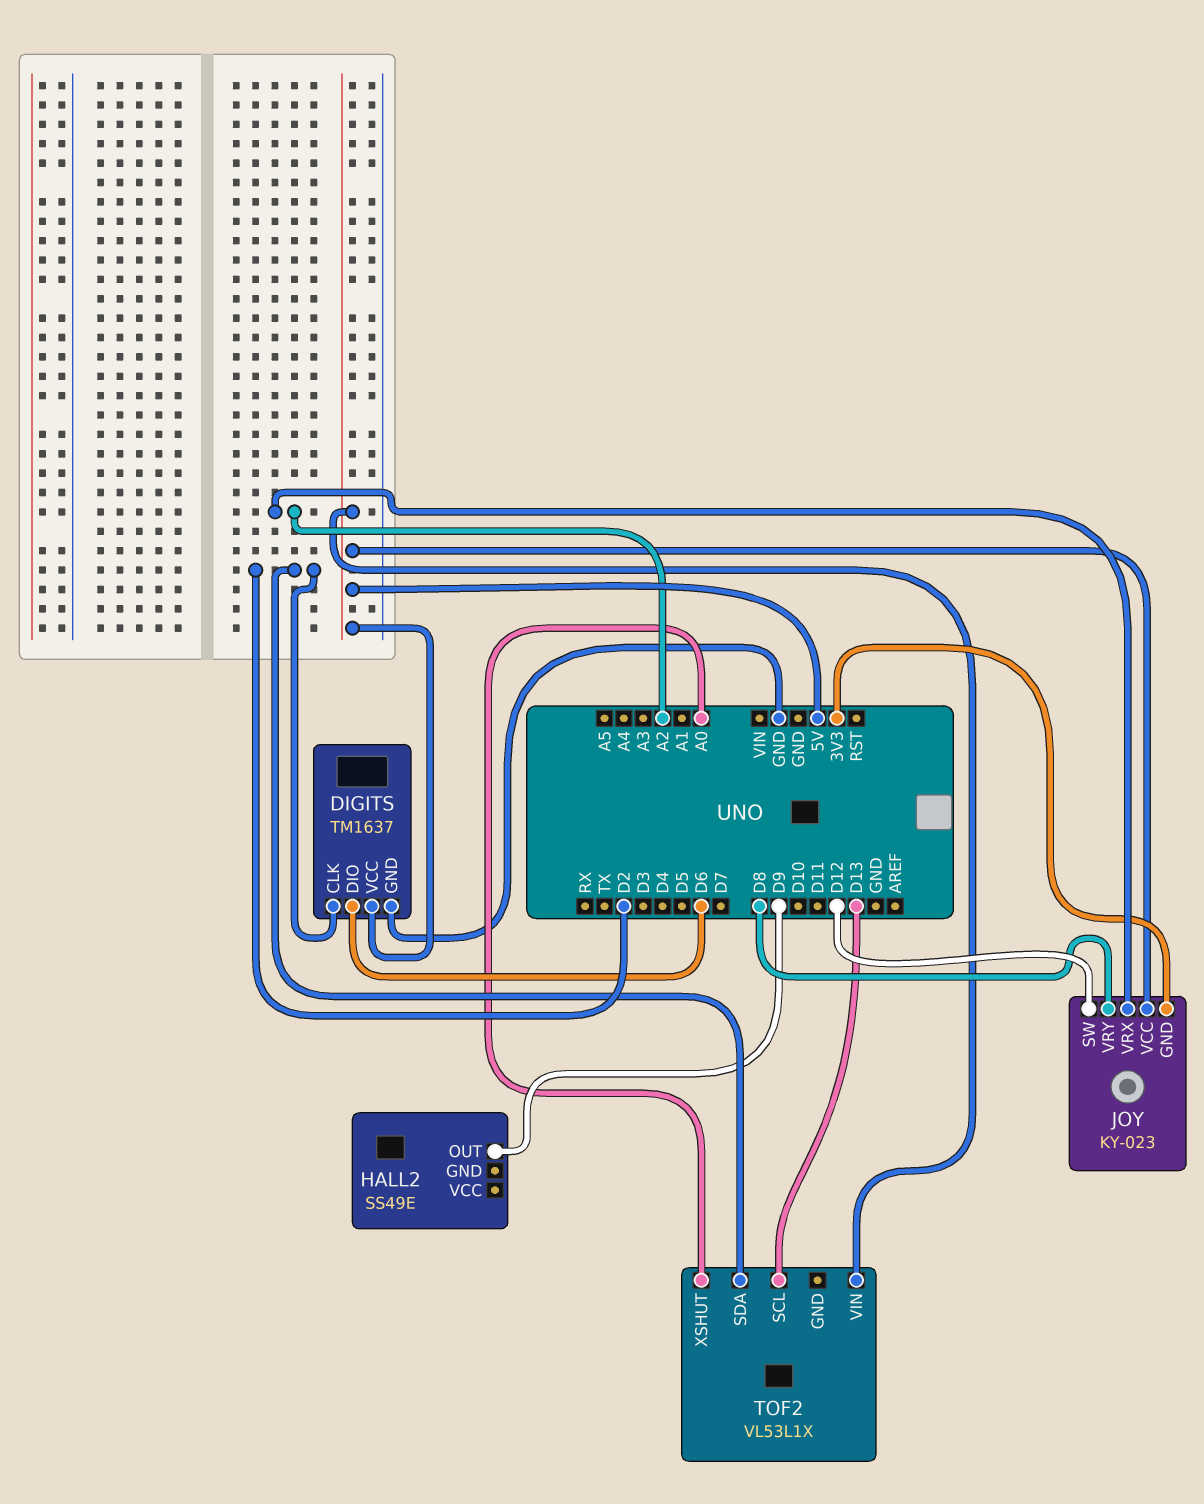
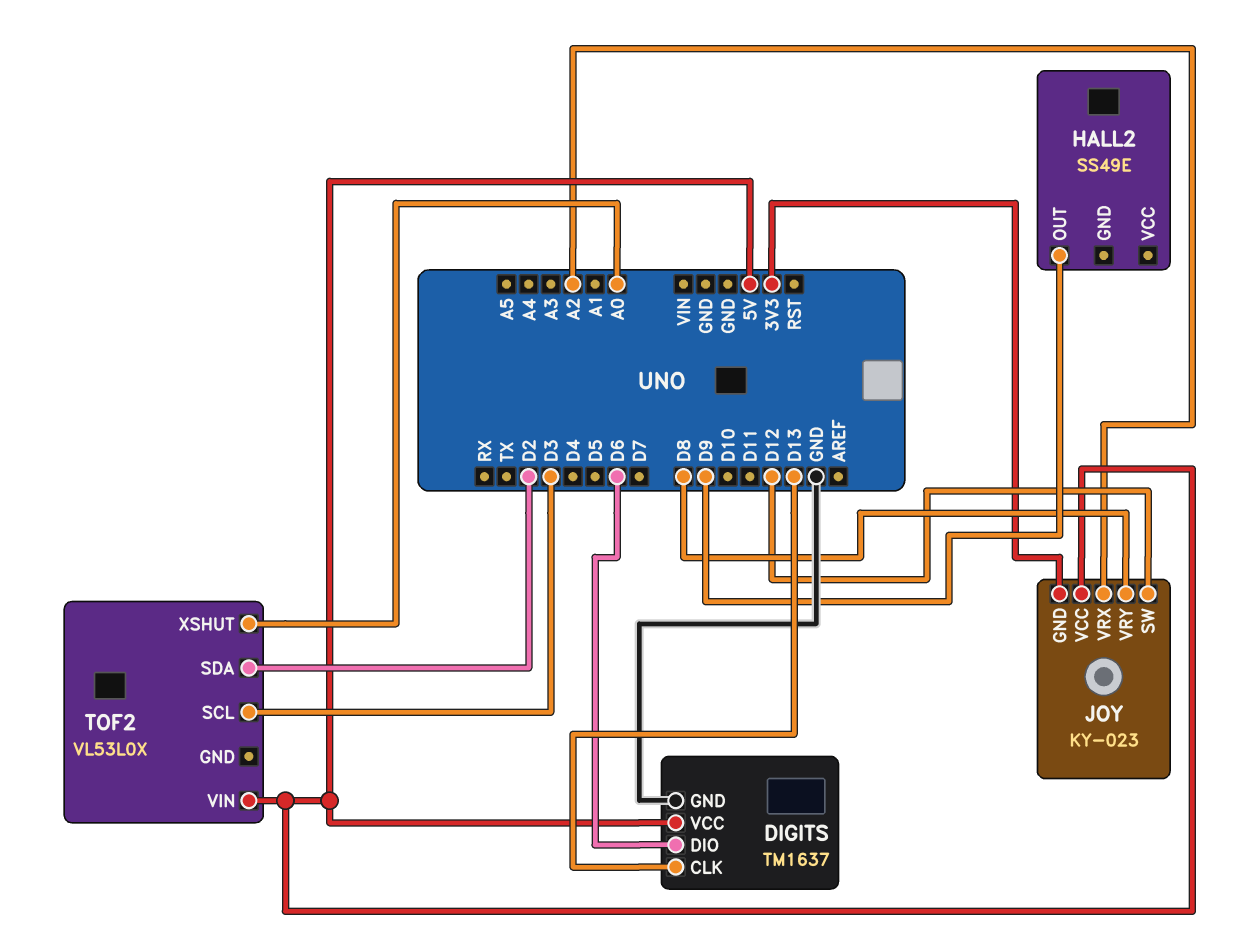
DIGITS pin CLK: D2 -> D13
TOF2: VL53L1X -> VL53L0X
TOF2 pin SCL: D13 -> D3

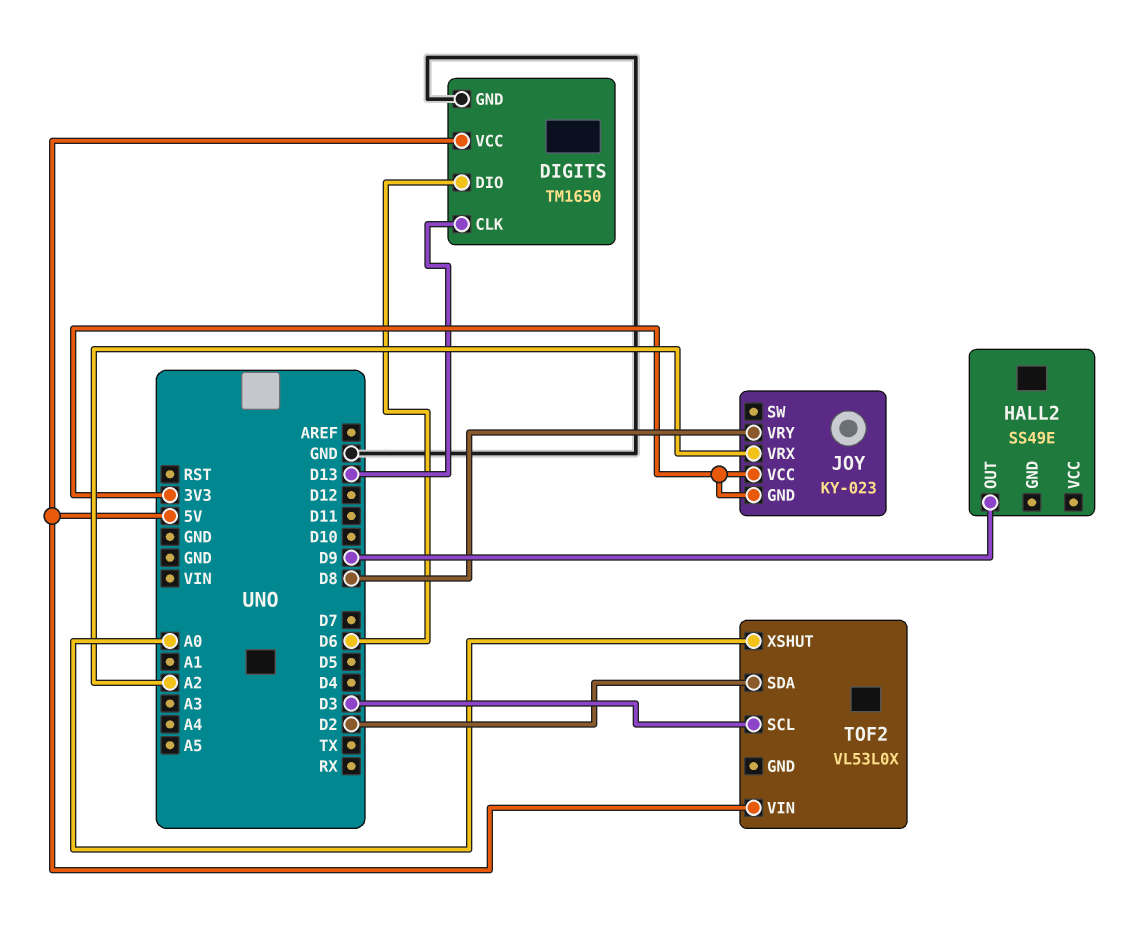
DIGITS: TM1637 -> TM1650
JOY pin SW: D12 -> none
JOY pin VCC: 5V -> 3V3

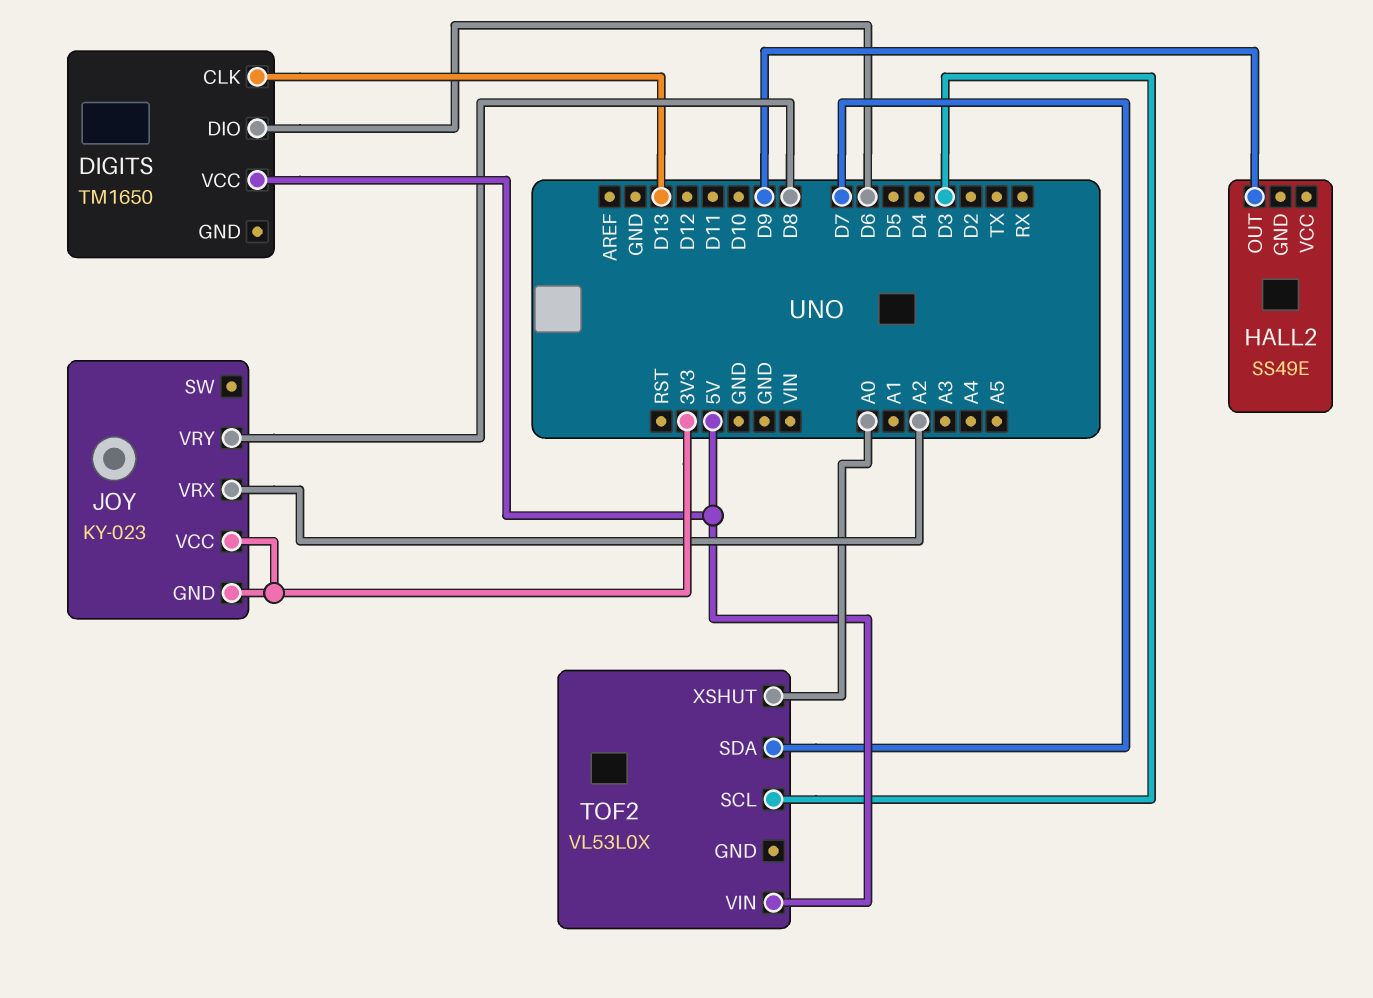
DIGITS pin GND: GND -> none
TOF2 pin SDA: D2 -> D7

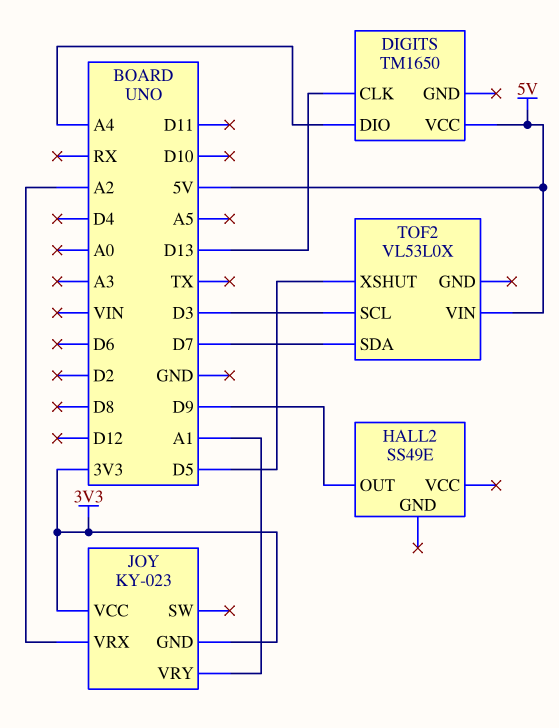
DIGITS pin DIO: D6 -> A4
JOY pin VRY: D8 -> A1
TOF2 pin XSHUT: A0 -> D5

